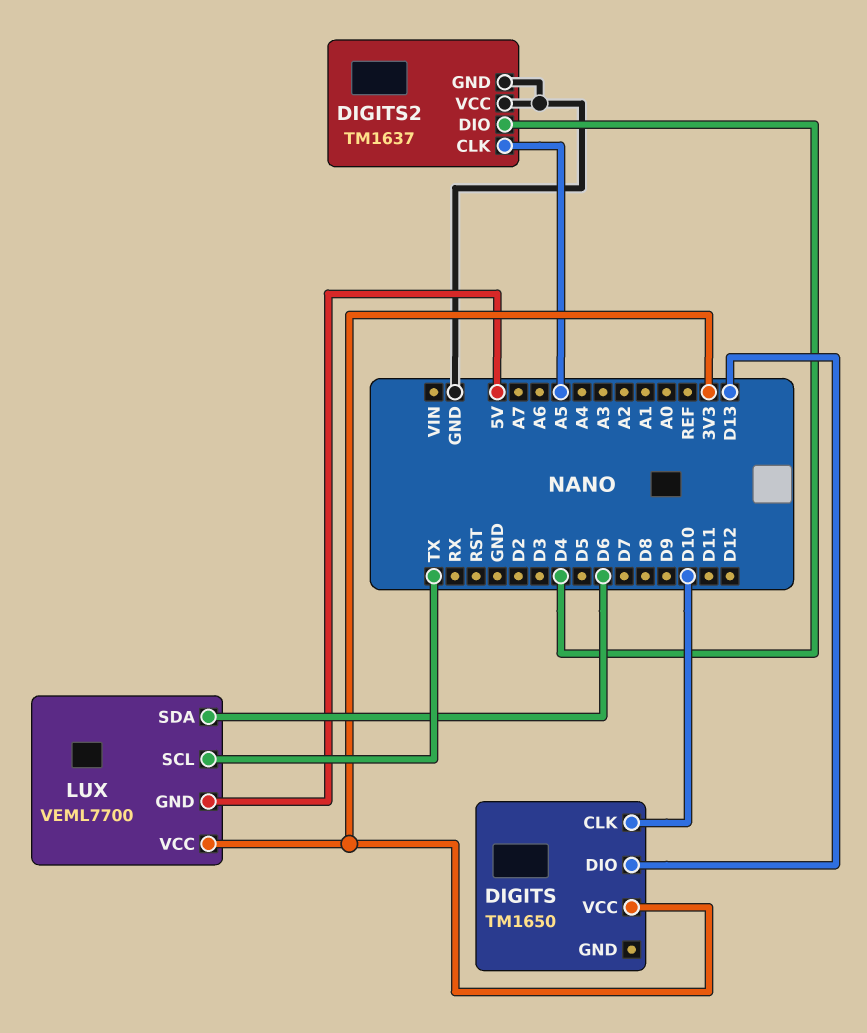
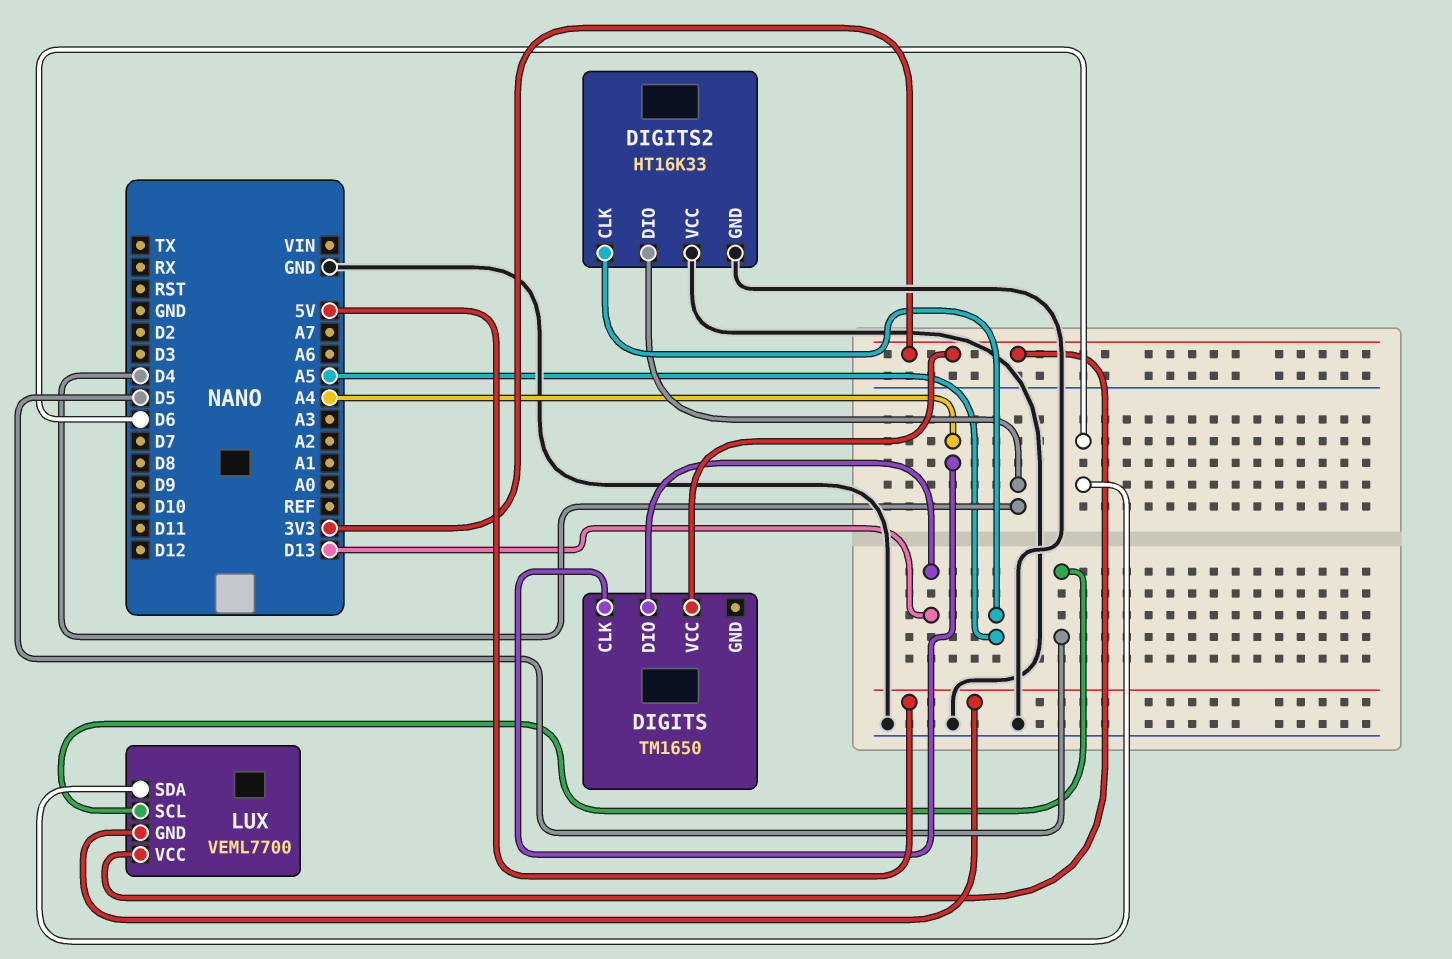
DIGITS pin CLK: D10 -> A4
DIGITS2: TM1637 -> HT16K33
LUX pin SCL: TX -> D5

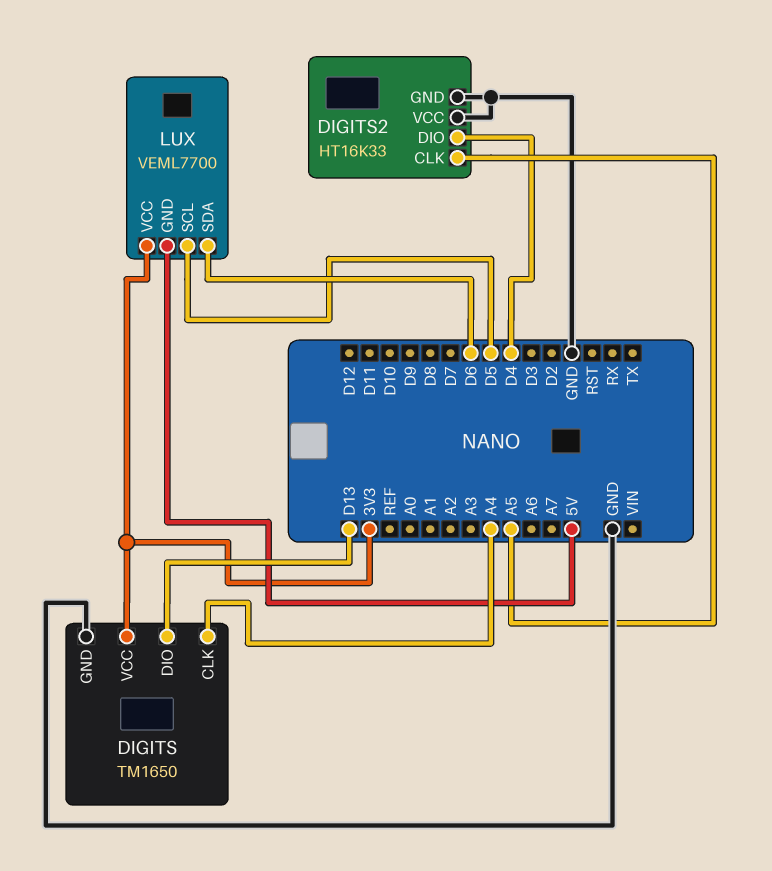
DIGITS pin GND: none -> GND

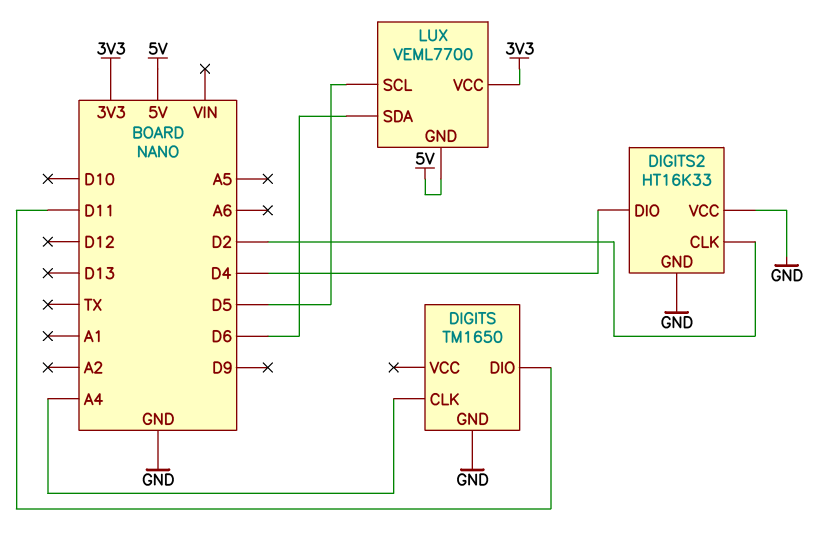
DIGITS pin DIO: D13 -> D11
DIGITS pin VCC: 3V3 -> none
DIGITS2 pin CLK: A5 -> D2

